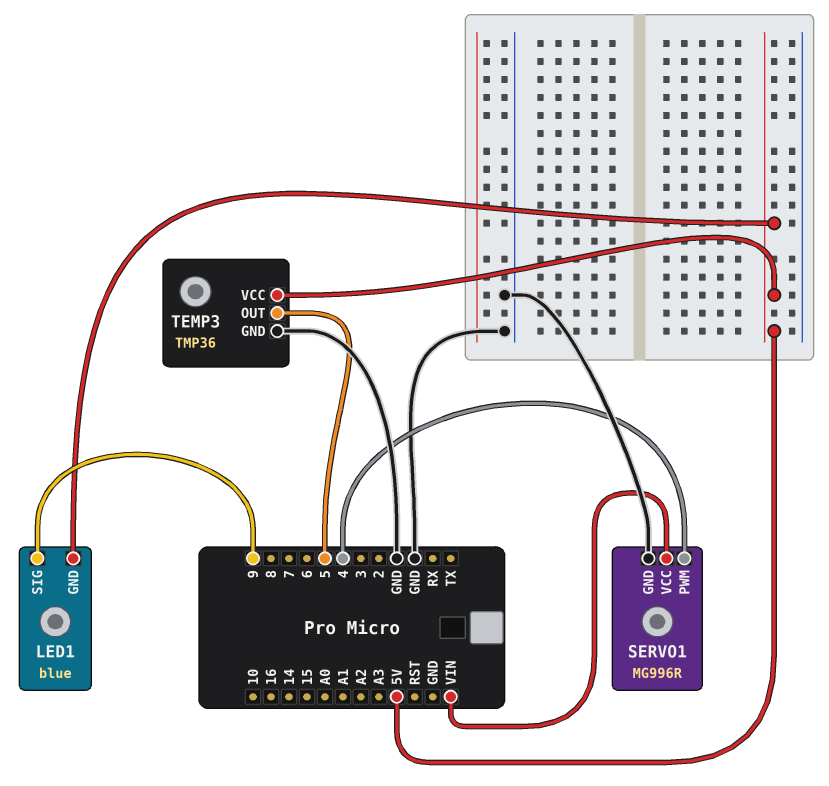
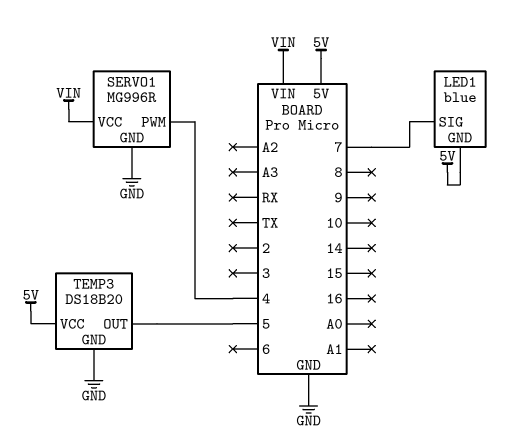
LED1 pin SIG: 9 -> 7
TEMP3: TMP36 -> DS18B20

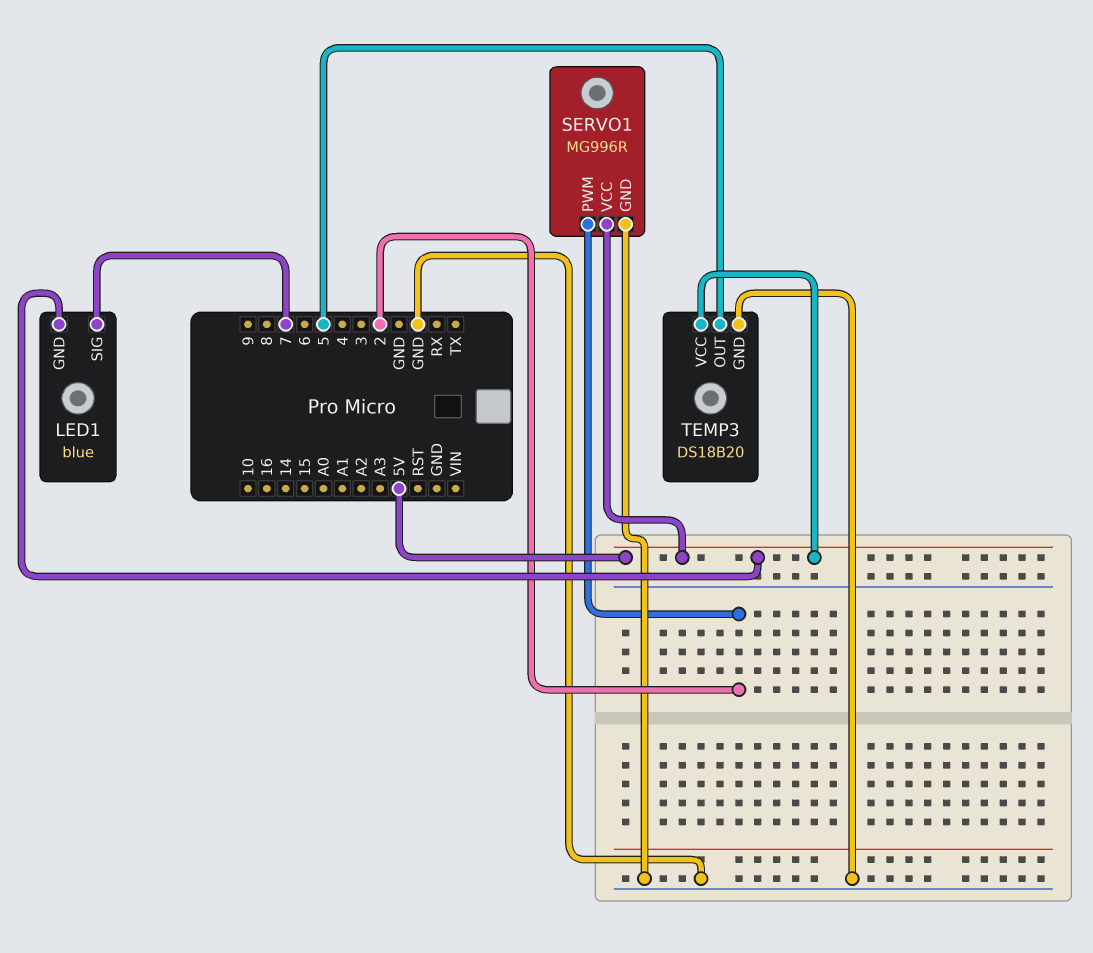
SERVO1 pin PWM: 4 -> 2
SERVO1 pin VCC: VIN -> 5V

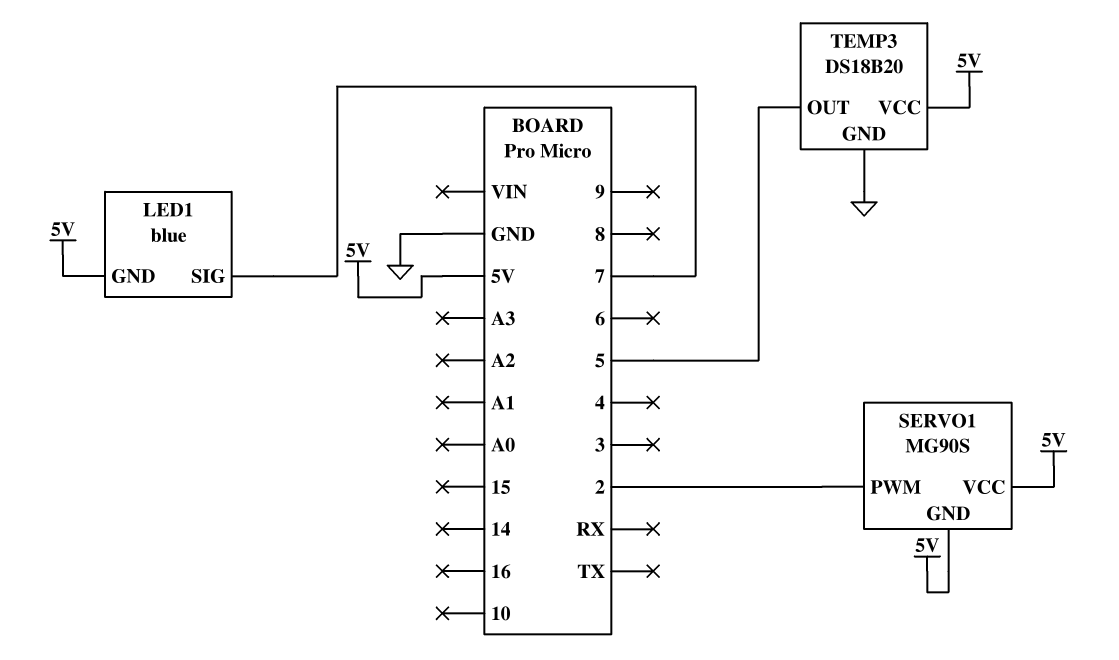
SERVO1: MG996R -> MG90S
SERVO1 pin GND: GND -> 5V

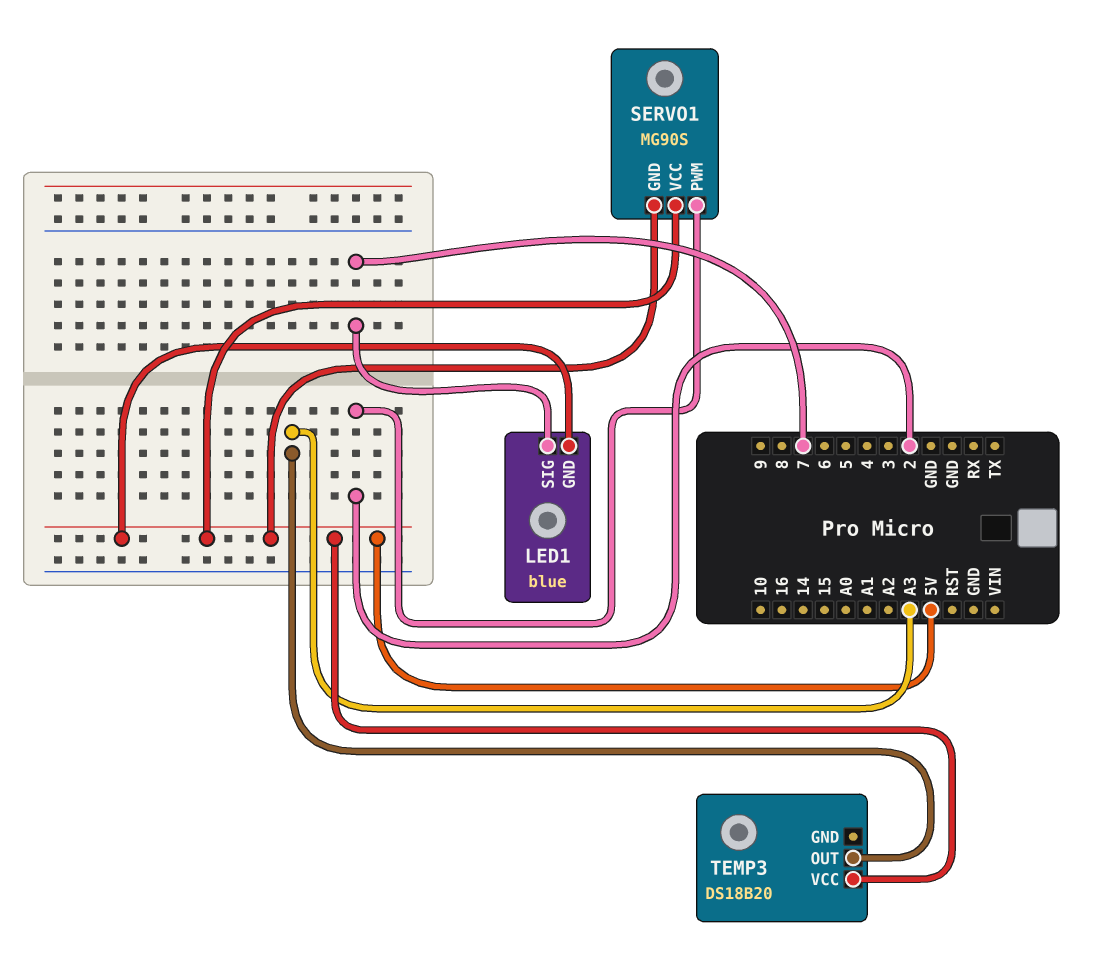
TEMP3 pin GND: GND -> none
TEMP3 pin OUT: 5 -> A3

